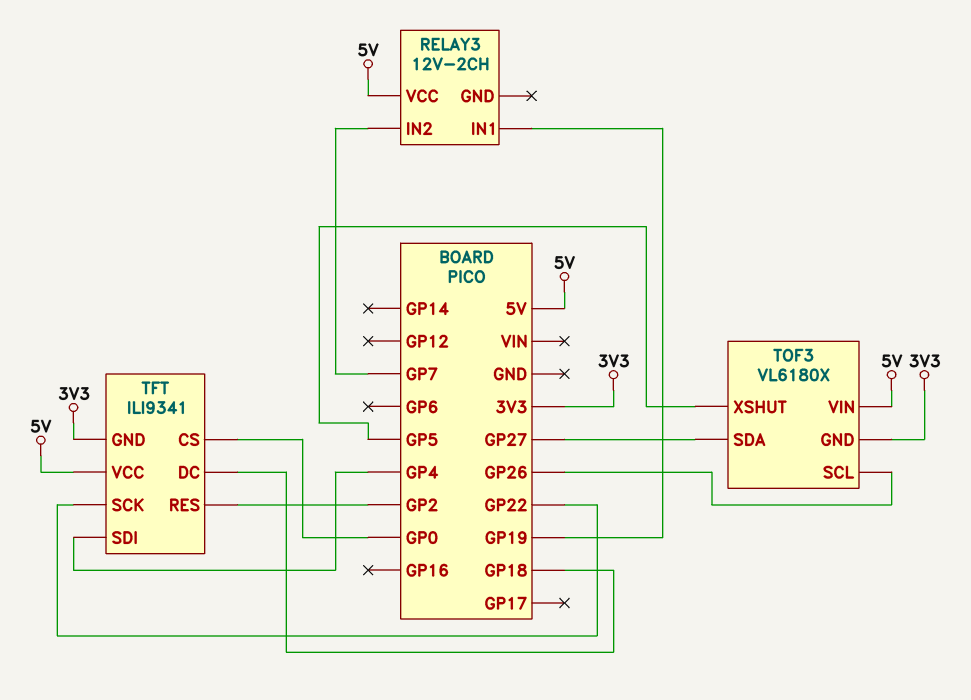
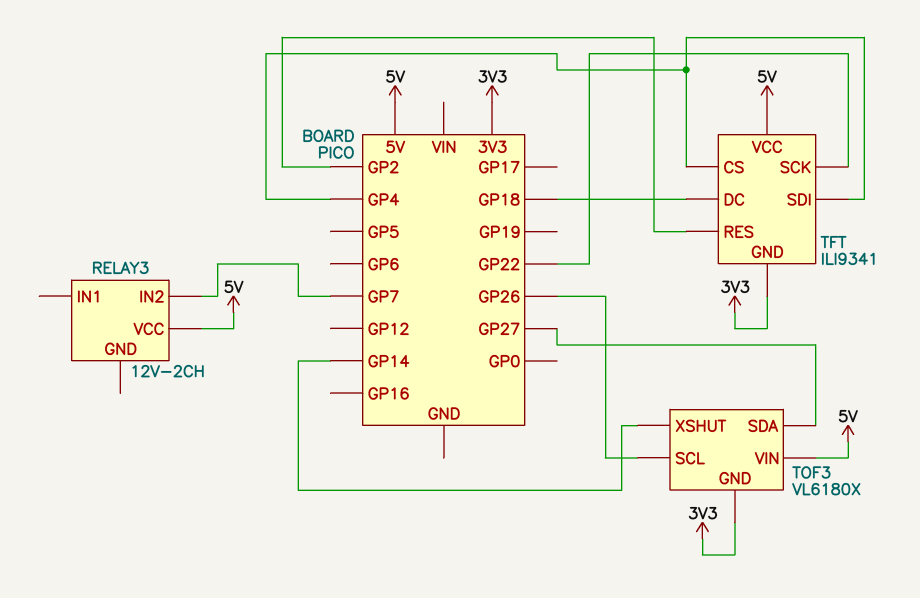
RELAY3 pin IN1: GP19 -> none
TFT pin CS: GP0 -> GP4
TOF3 pin XSHUT: GP5 -> GP14

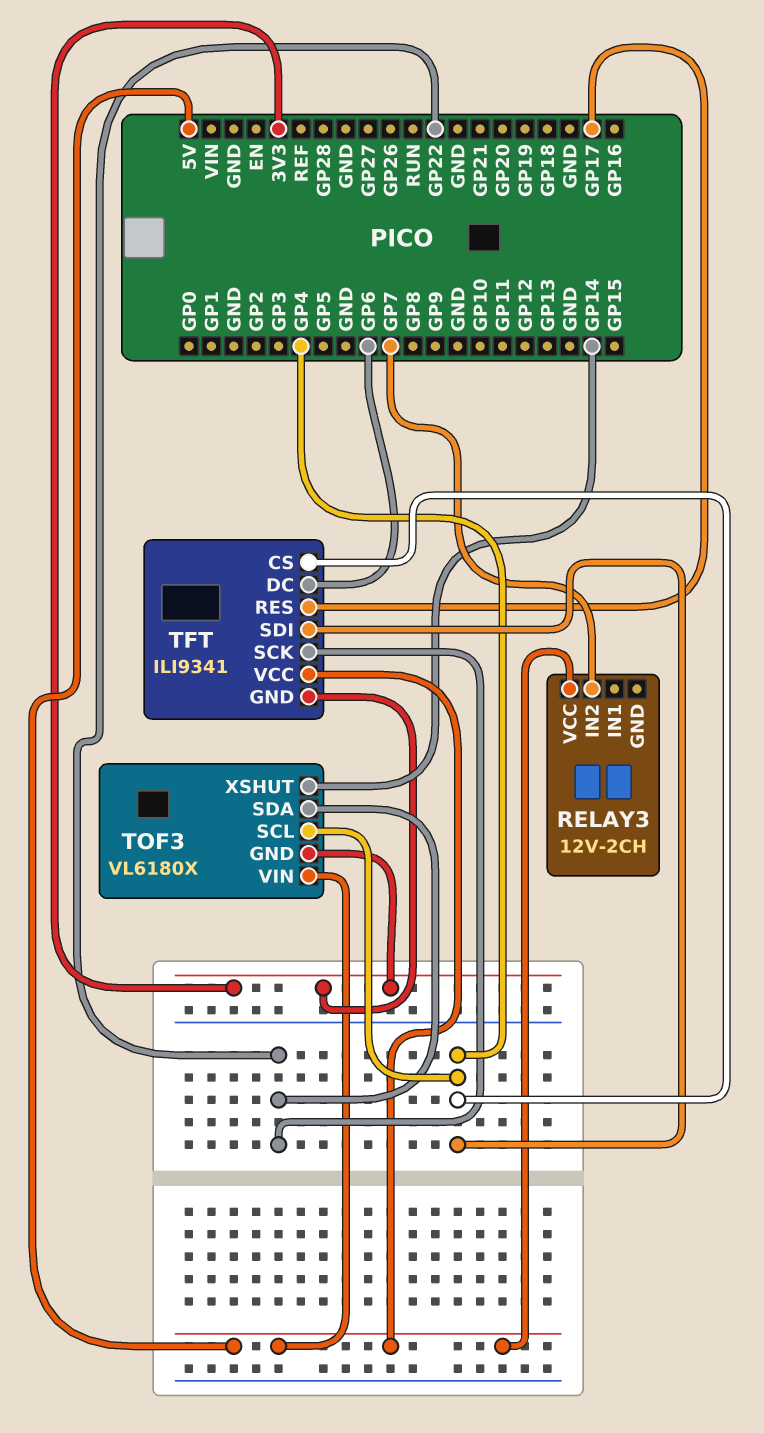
TFT pin DC: GP18 -> GP6
TFT pin RES: GP2 -> GP17
TOF3 pin SCL: GP26 -> GP4
TOF3 pin SDA: GP27 -> GP22

